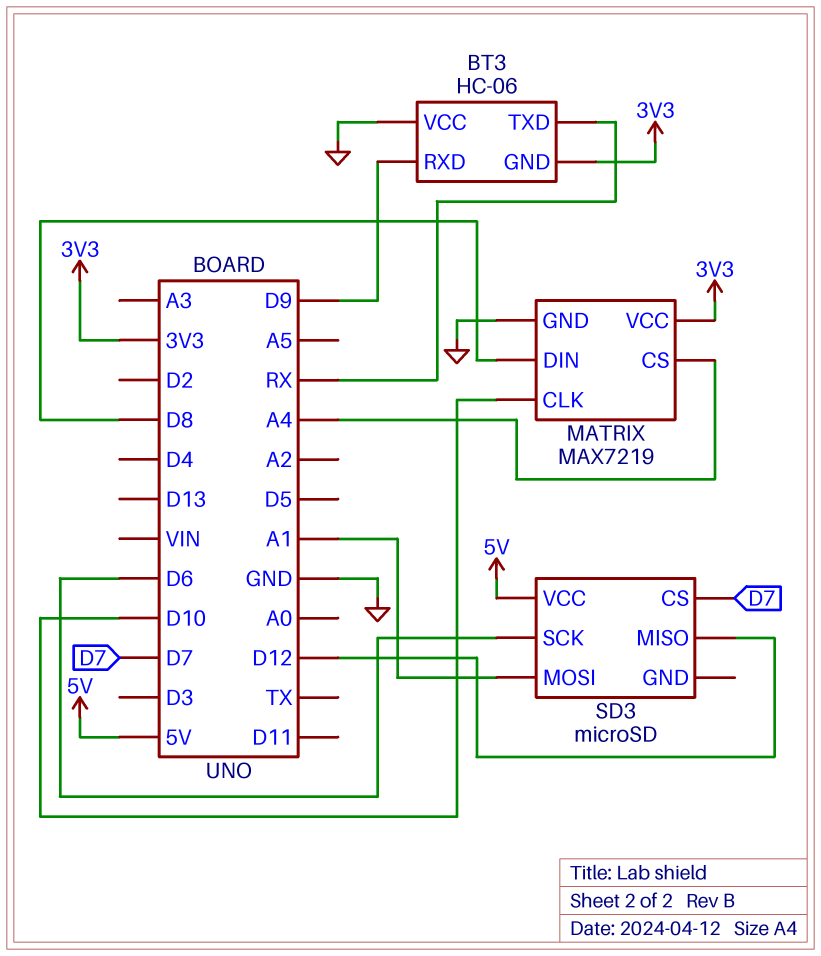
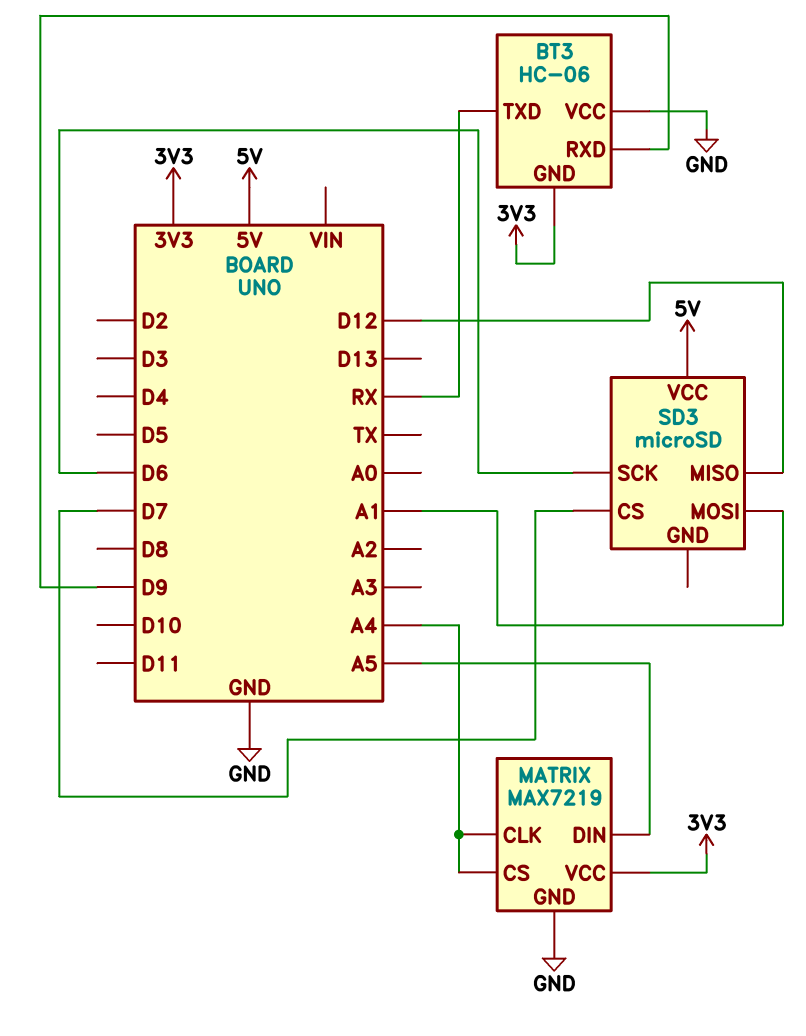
MATRIX pin CLK: D10 -> A4
MATRIX pin DIN: D8 -> A5

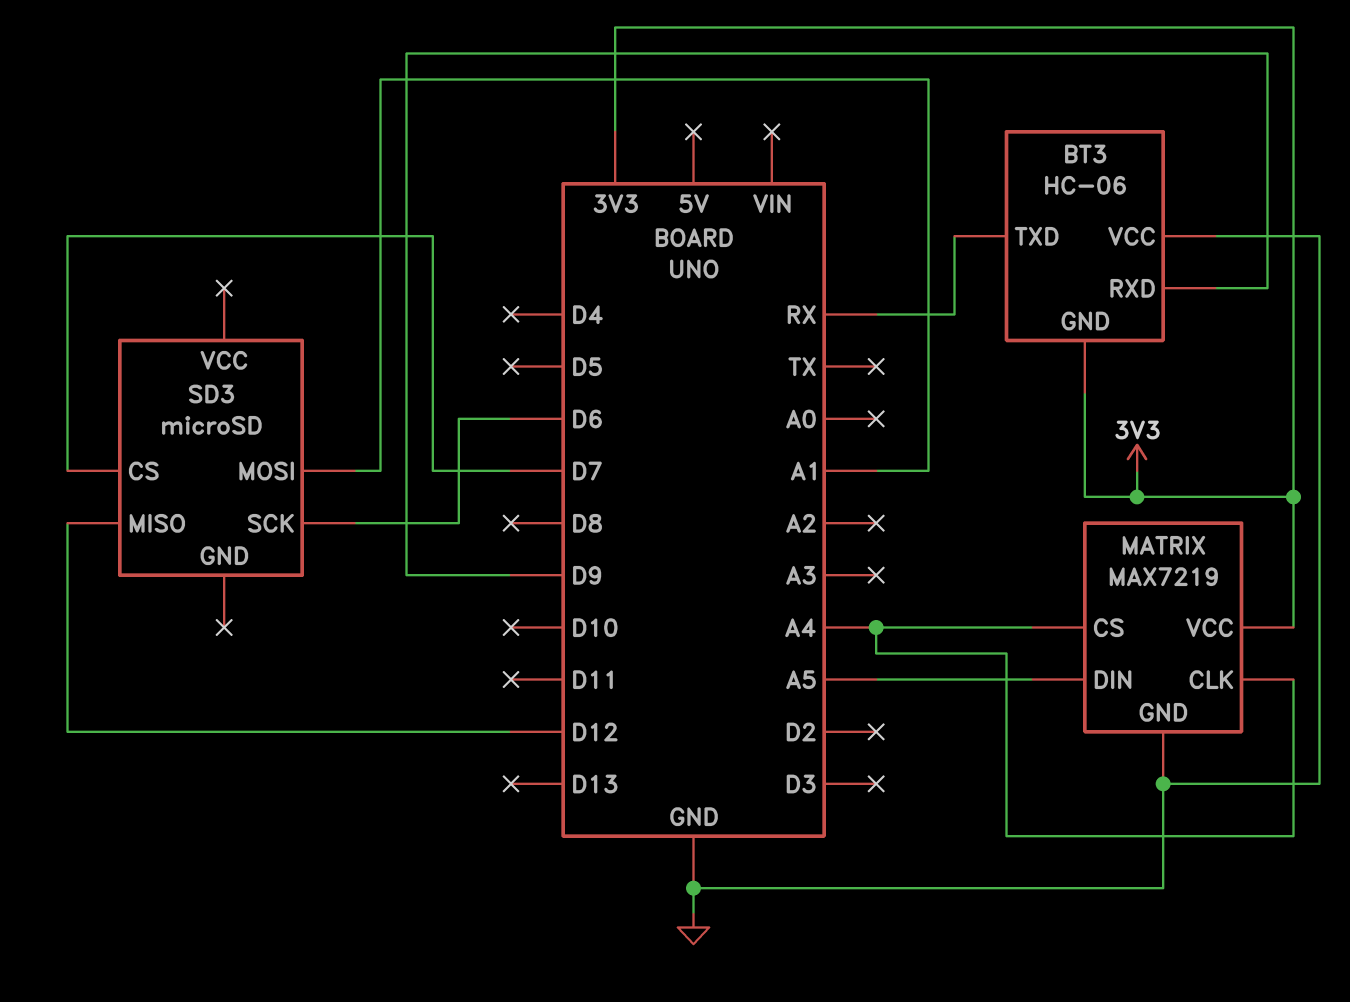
SD3 pin VCC: 5V -> none

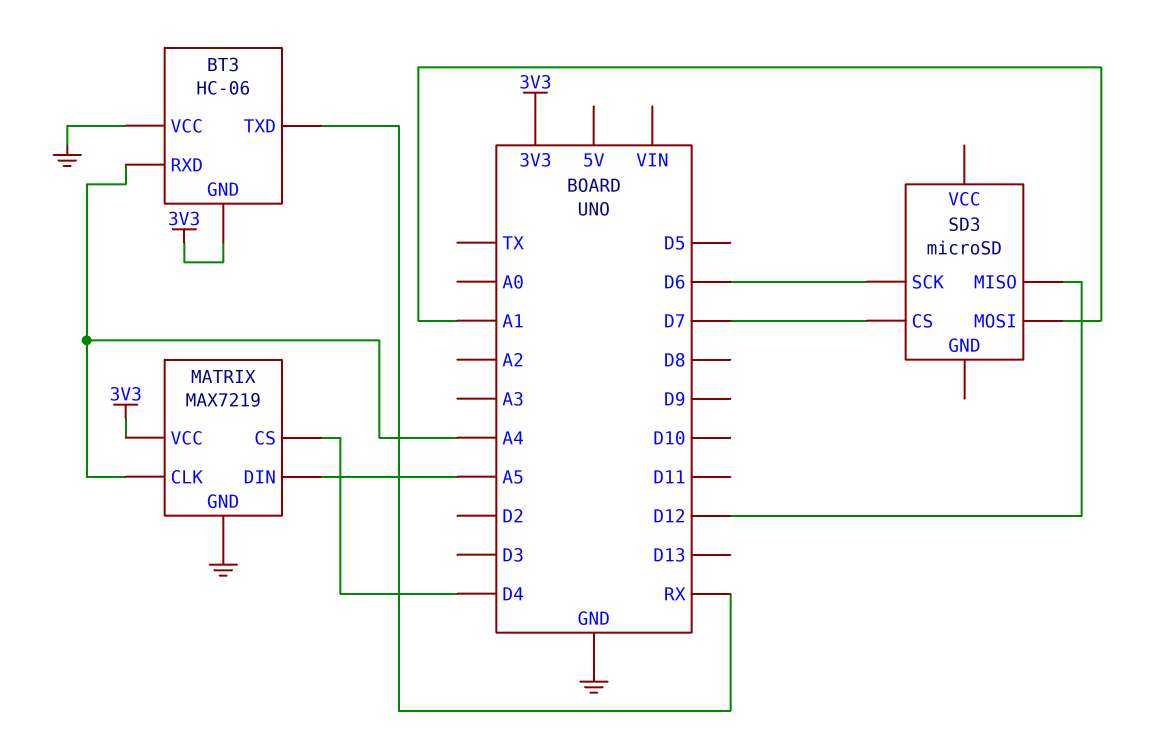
BT3 pin RXD: D9 -> A4
MATRIX pin CS: A4 -> D4

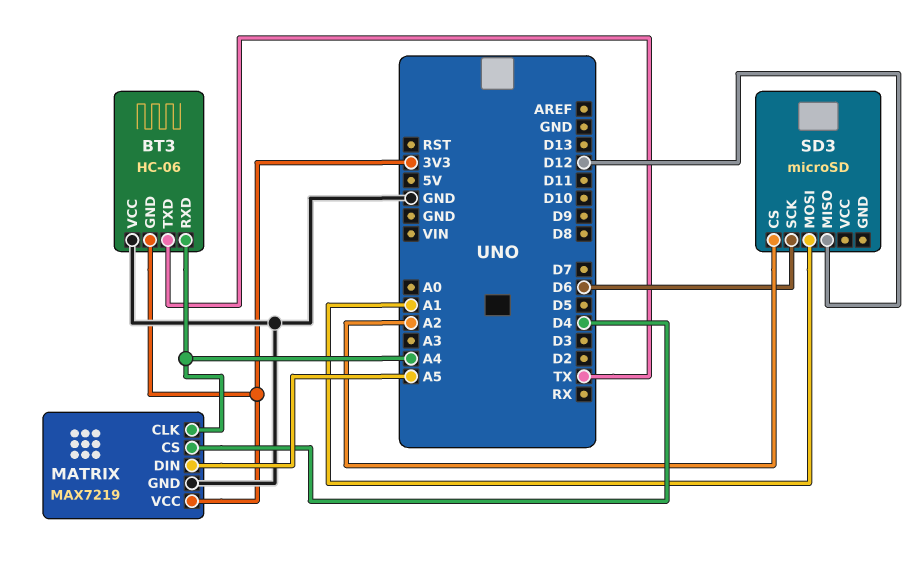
BT3 pin TXD: RX -> TX
SD3 pin CS: D7 -> A2

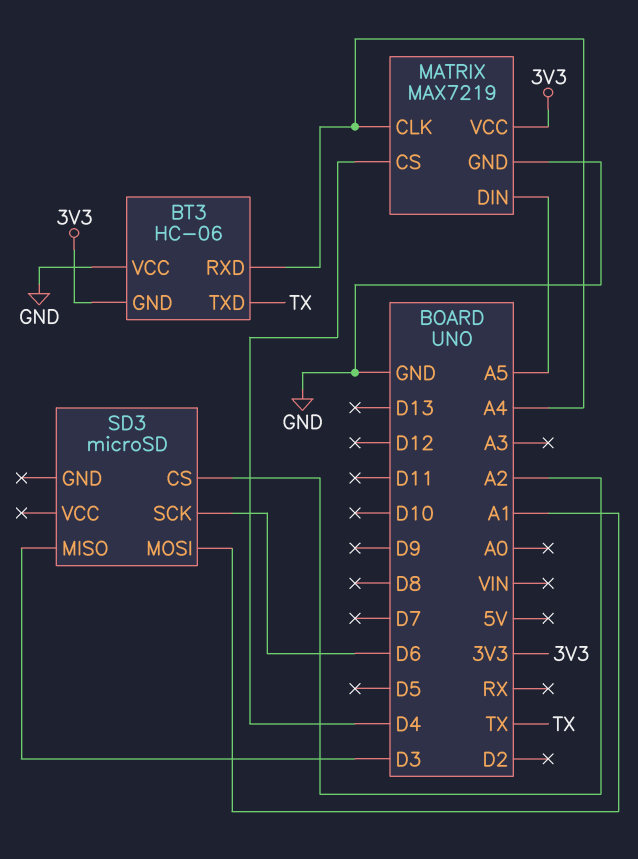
SD3 pin MISO: D12 -> D3

